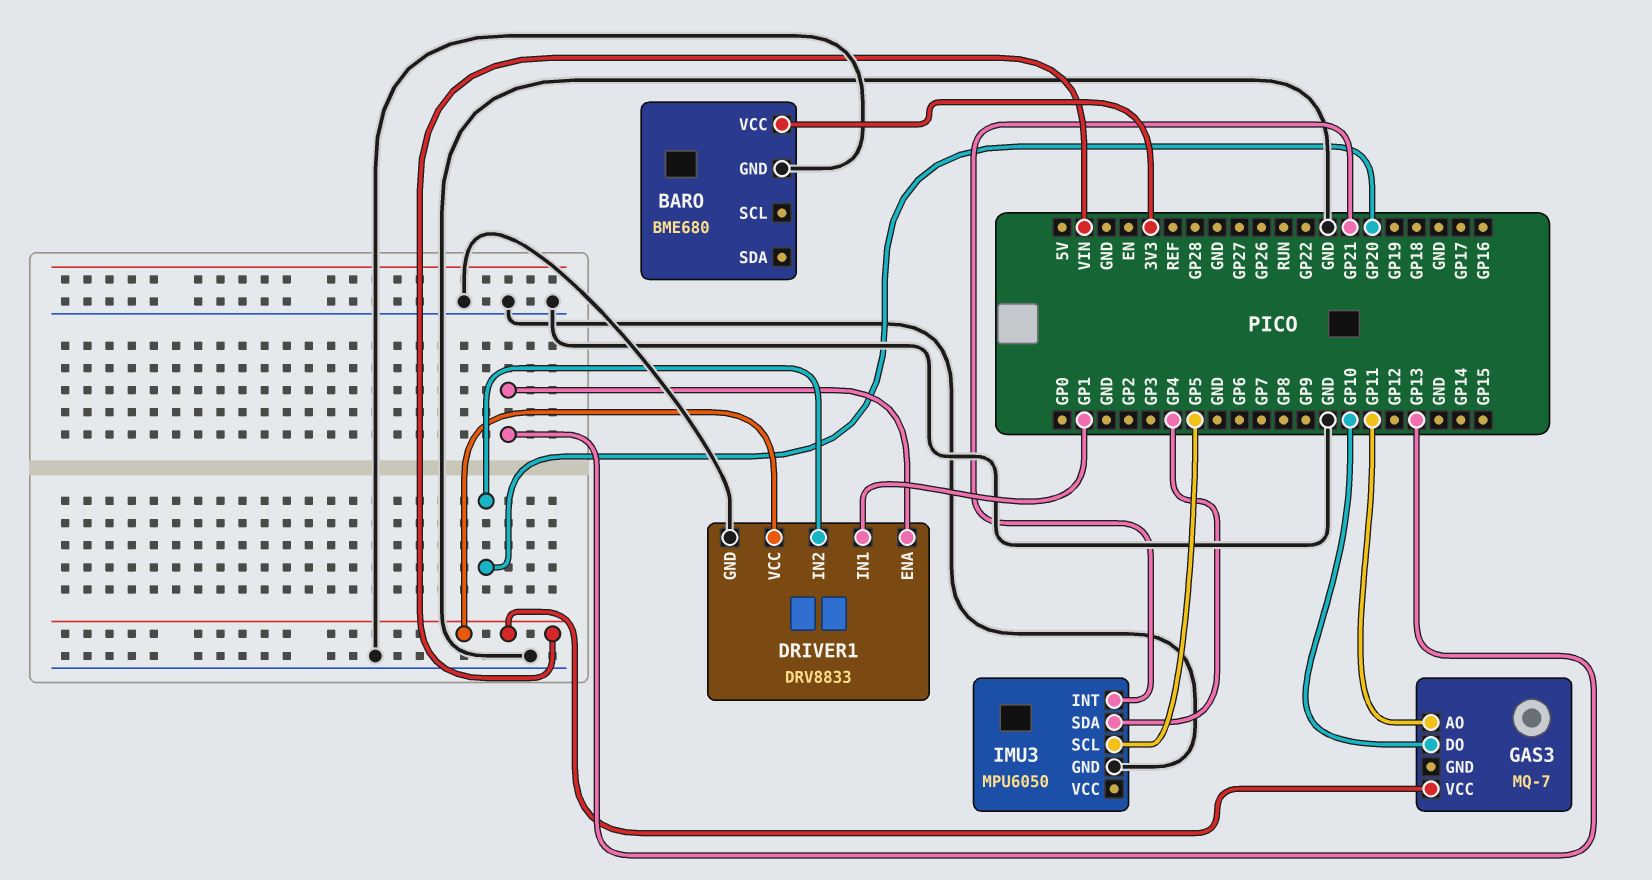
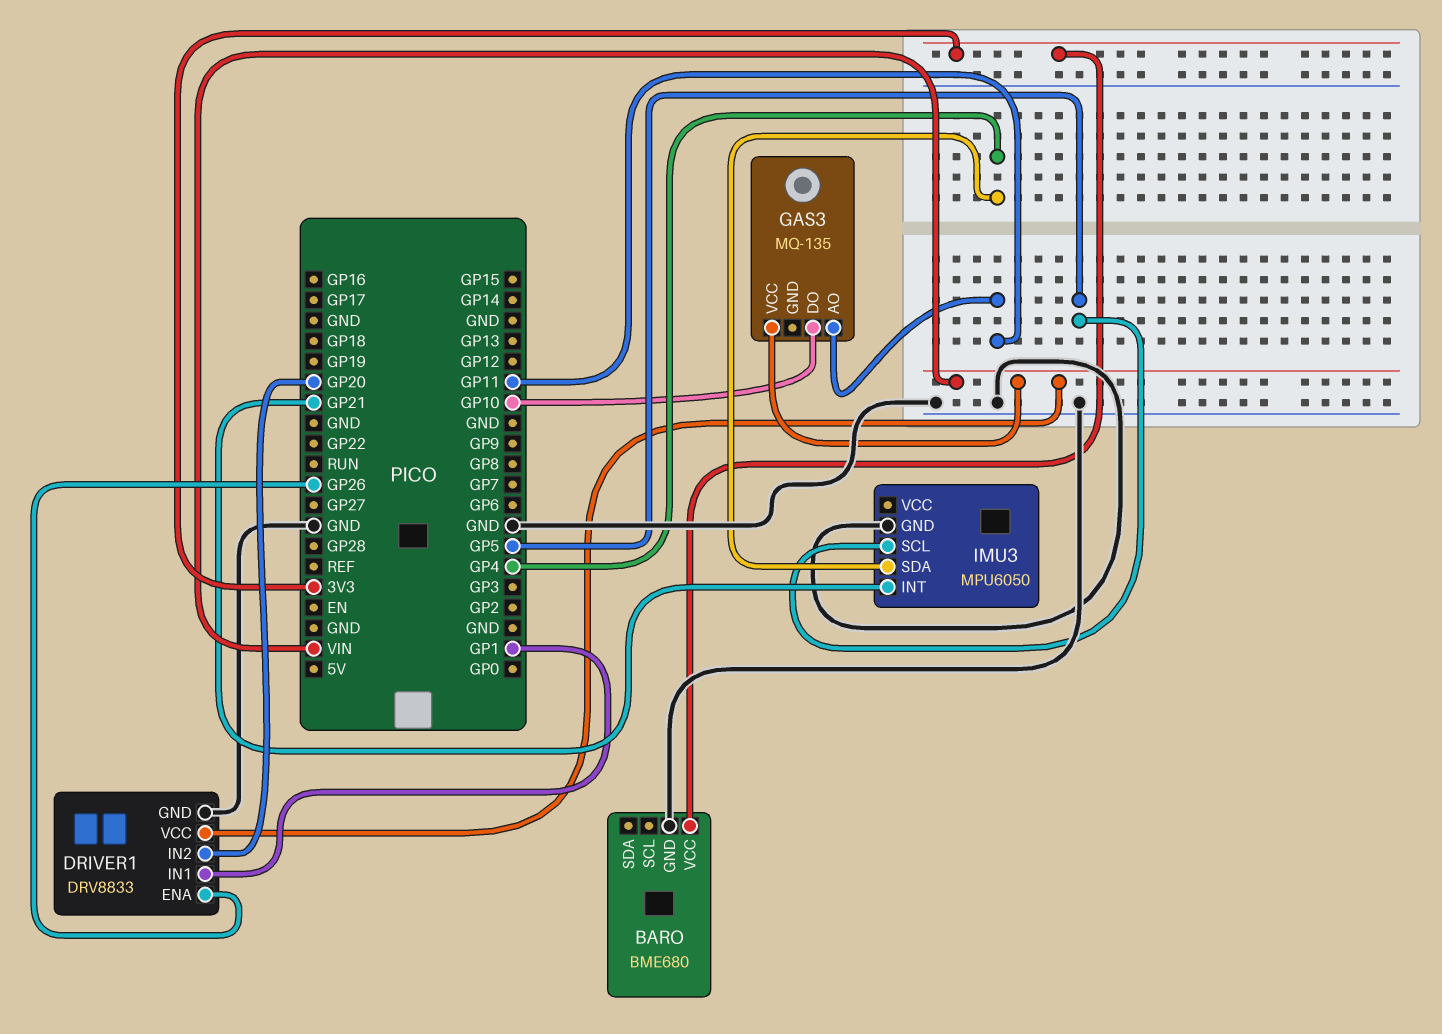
DRIVER1 pin ENA: GP13 -> GP26
GAS3: MQ-7 -> MQ-135

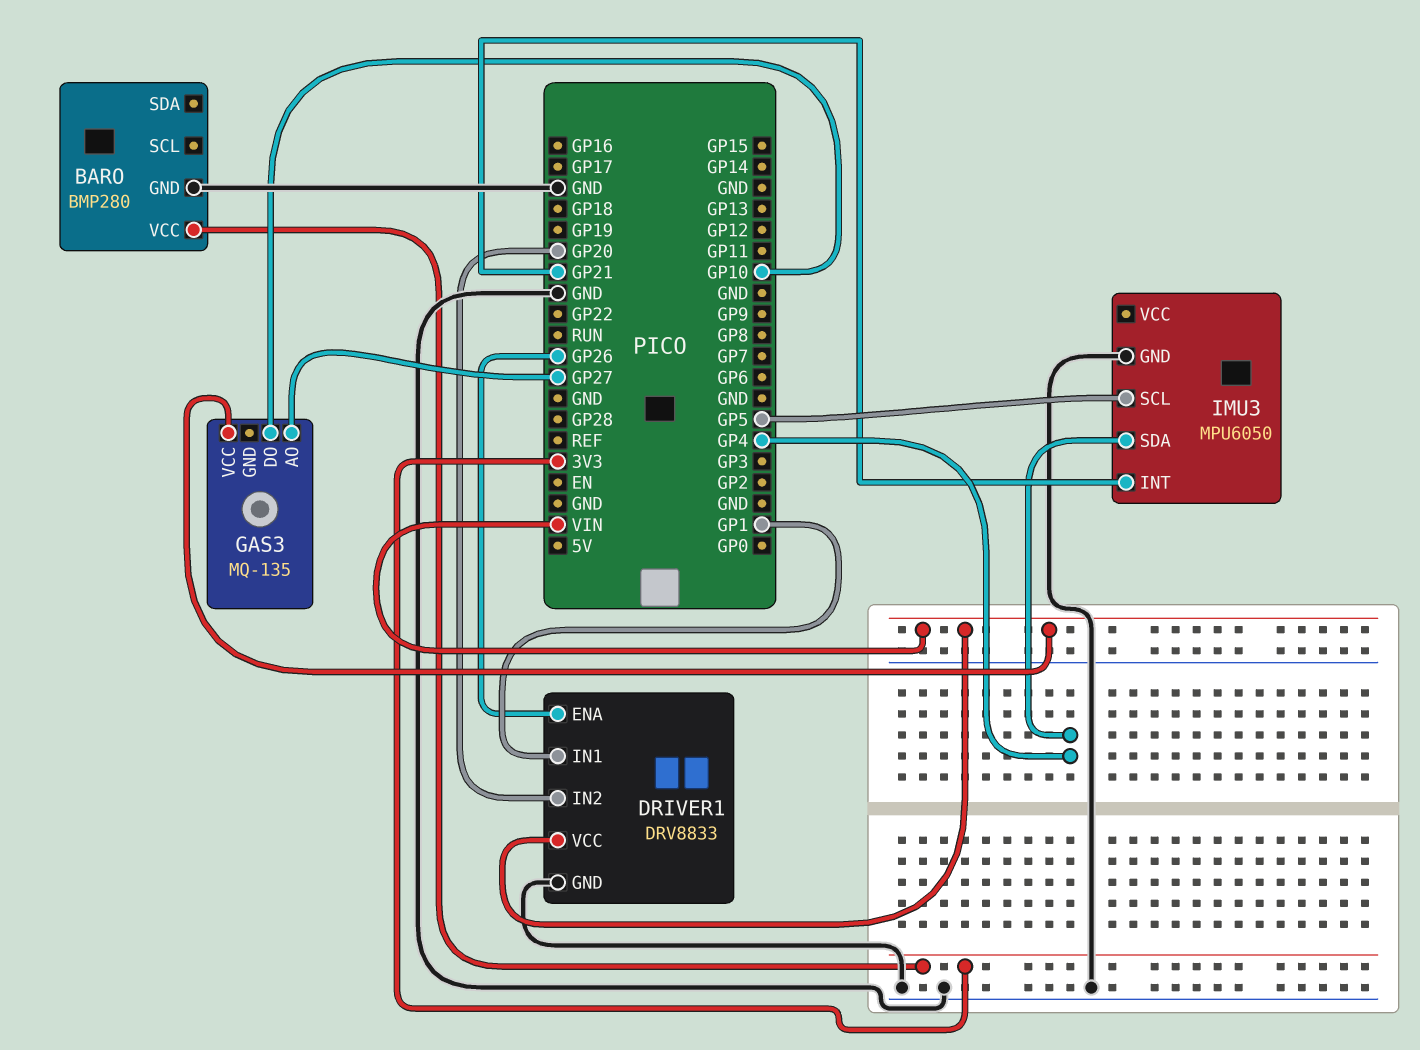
BARO: BME680 -> BMP280
GAS3 pin AO: GP11 -> GP27

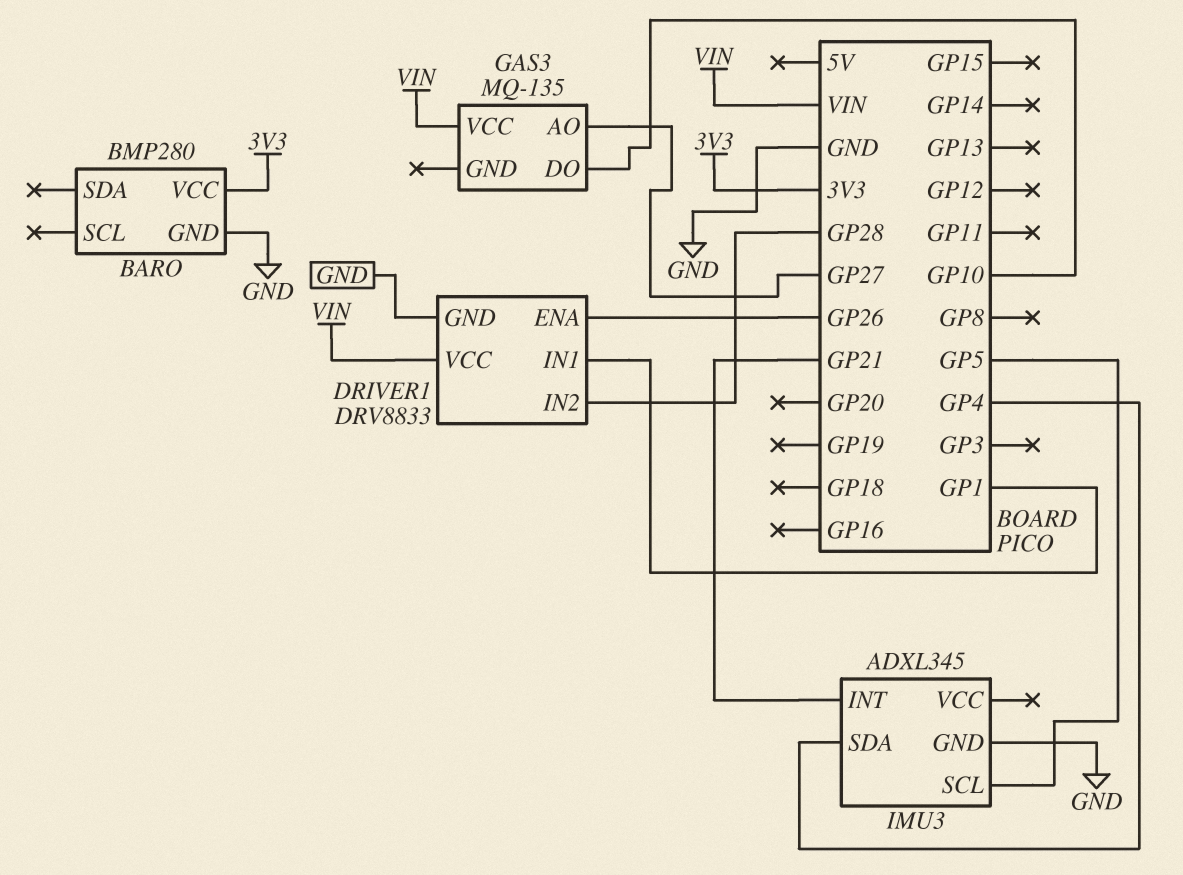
DRIVER1 pin IN2: GP20 -> GP28
IMU3: MPU6050 -> ADXL345

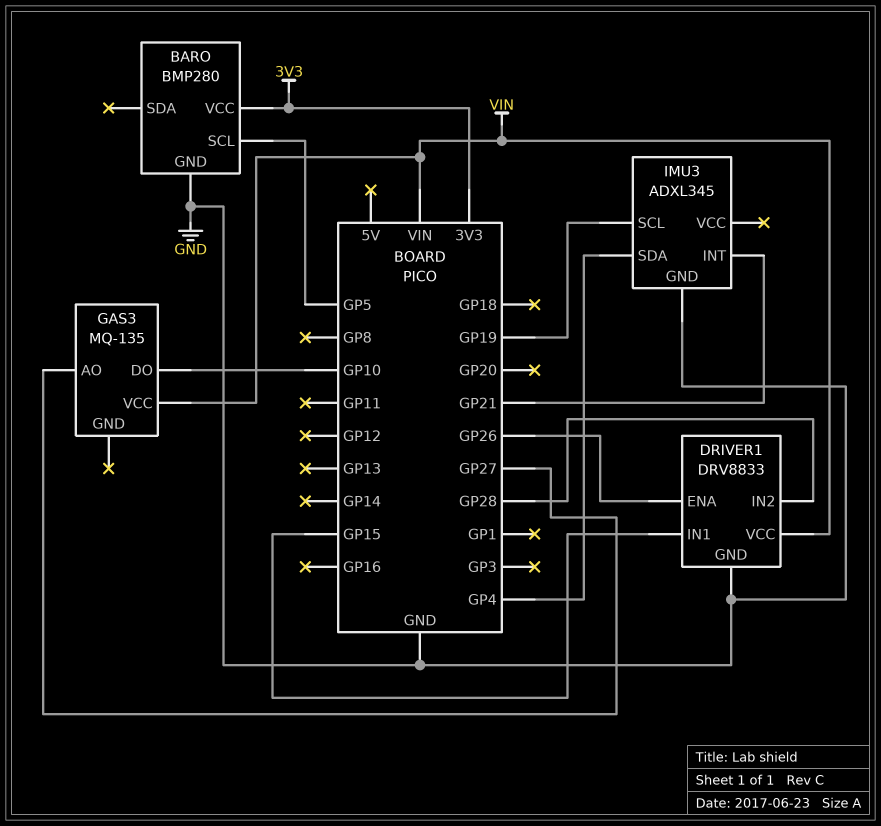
BARO pin SCL: none -> GP5
DRIVER1 pin IN1: GP1 -> GP15
IMU3 pin SCL: GP5 -> GP19

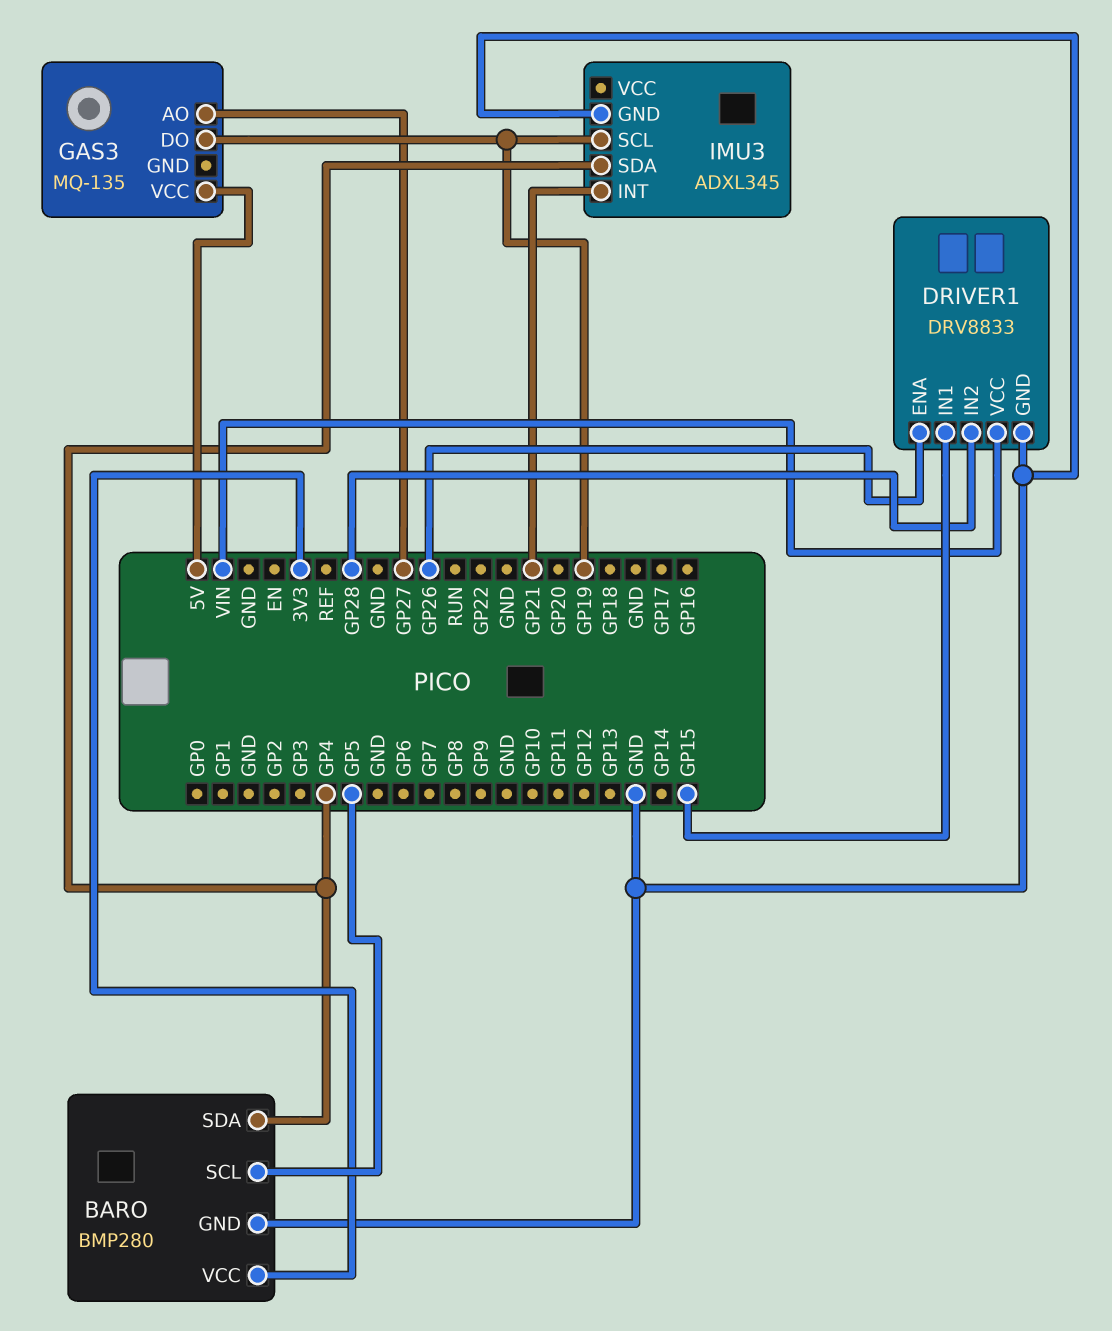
BARO pin SDA: none -> GP4
GAS3 pin DO: GP10 -> GP19
GAS3 pin VCC: VIN -> 5V

